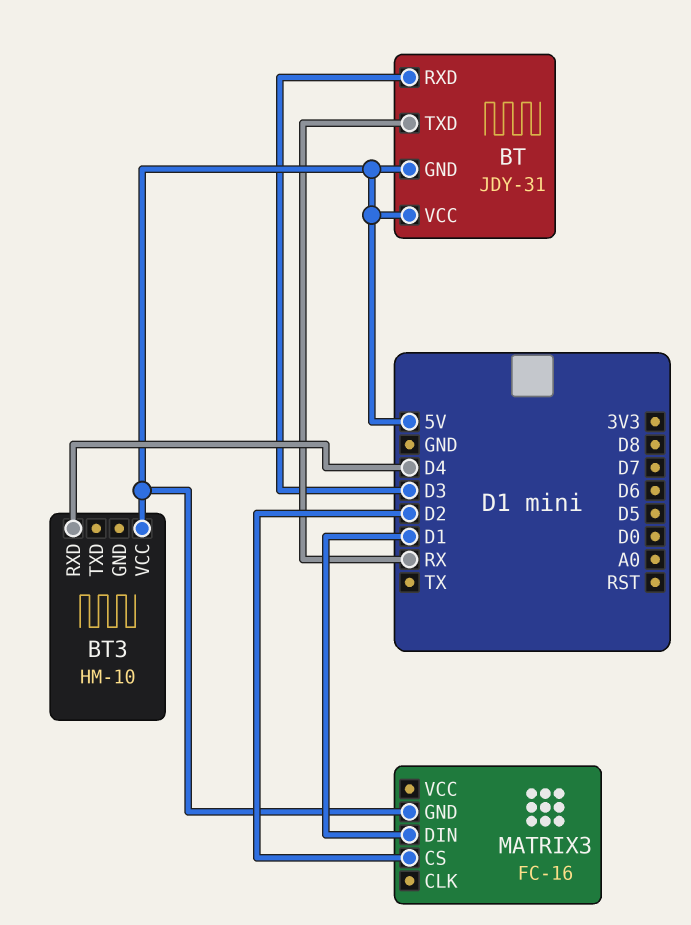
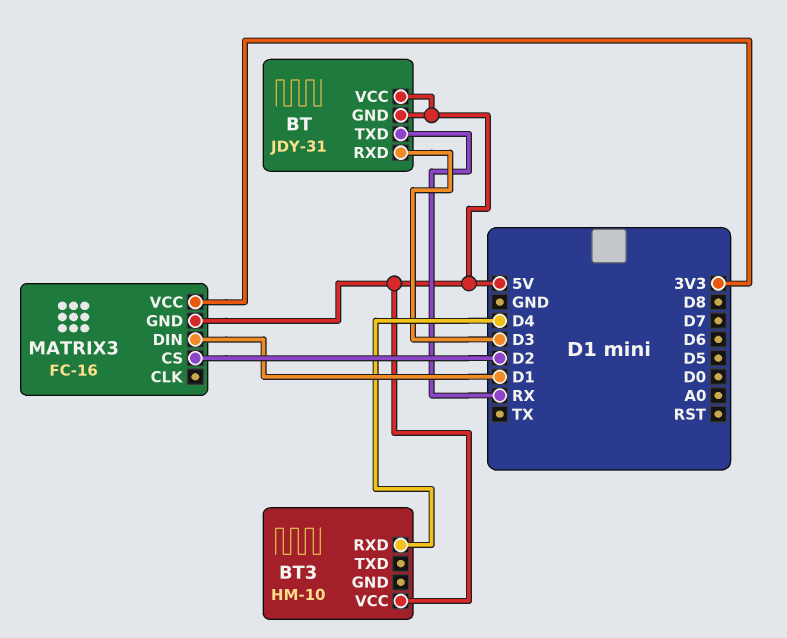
MATRIX3 pin VCC: none -> 3V3

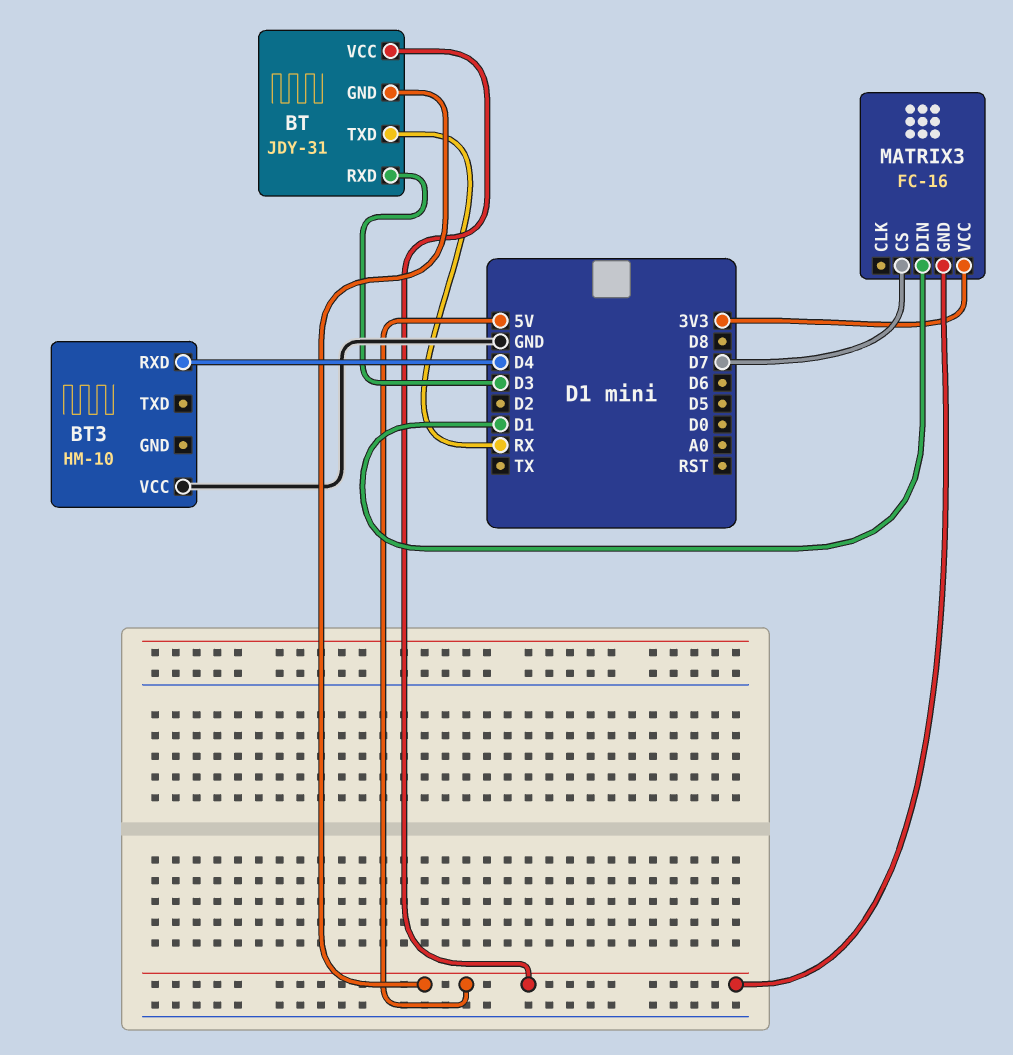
BT3 pin VCC: 5V -> GND
MATRIX3 pin CS: D2 -> D7

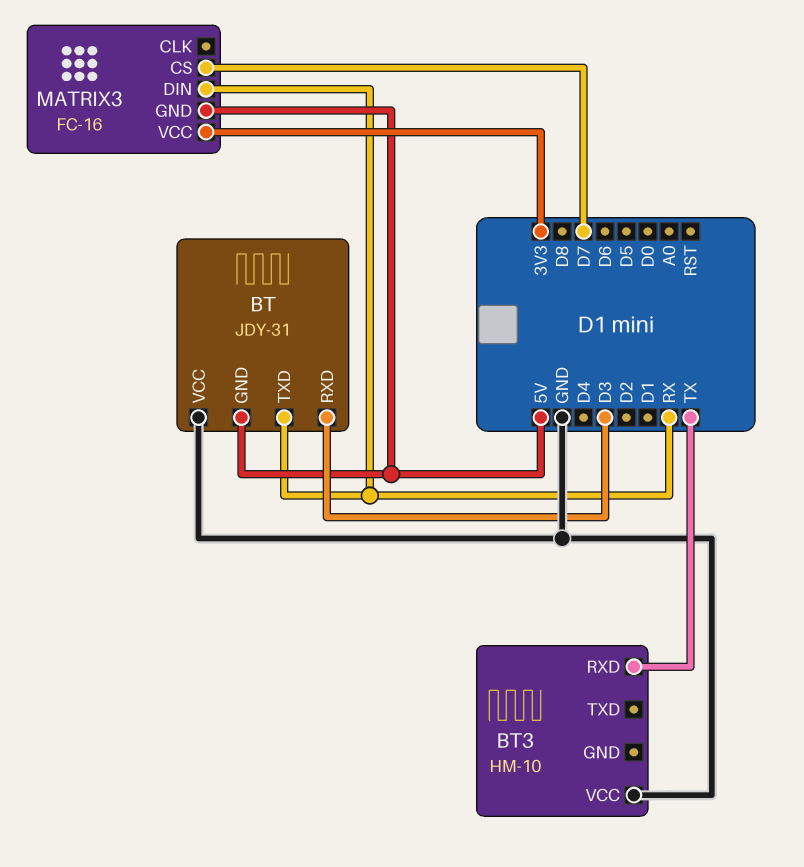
BT pin VCC: 5V -> GND
BT3 pin RXD: D4 -> TX
MATRIX3 pin DIN: D1 -> RX

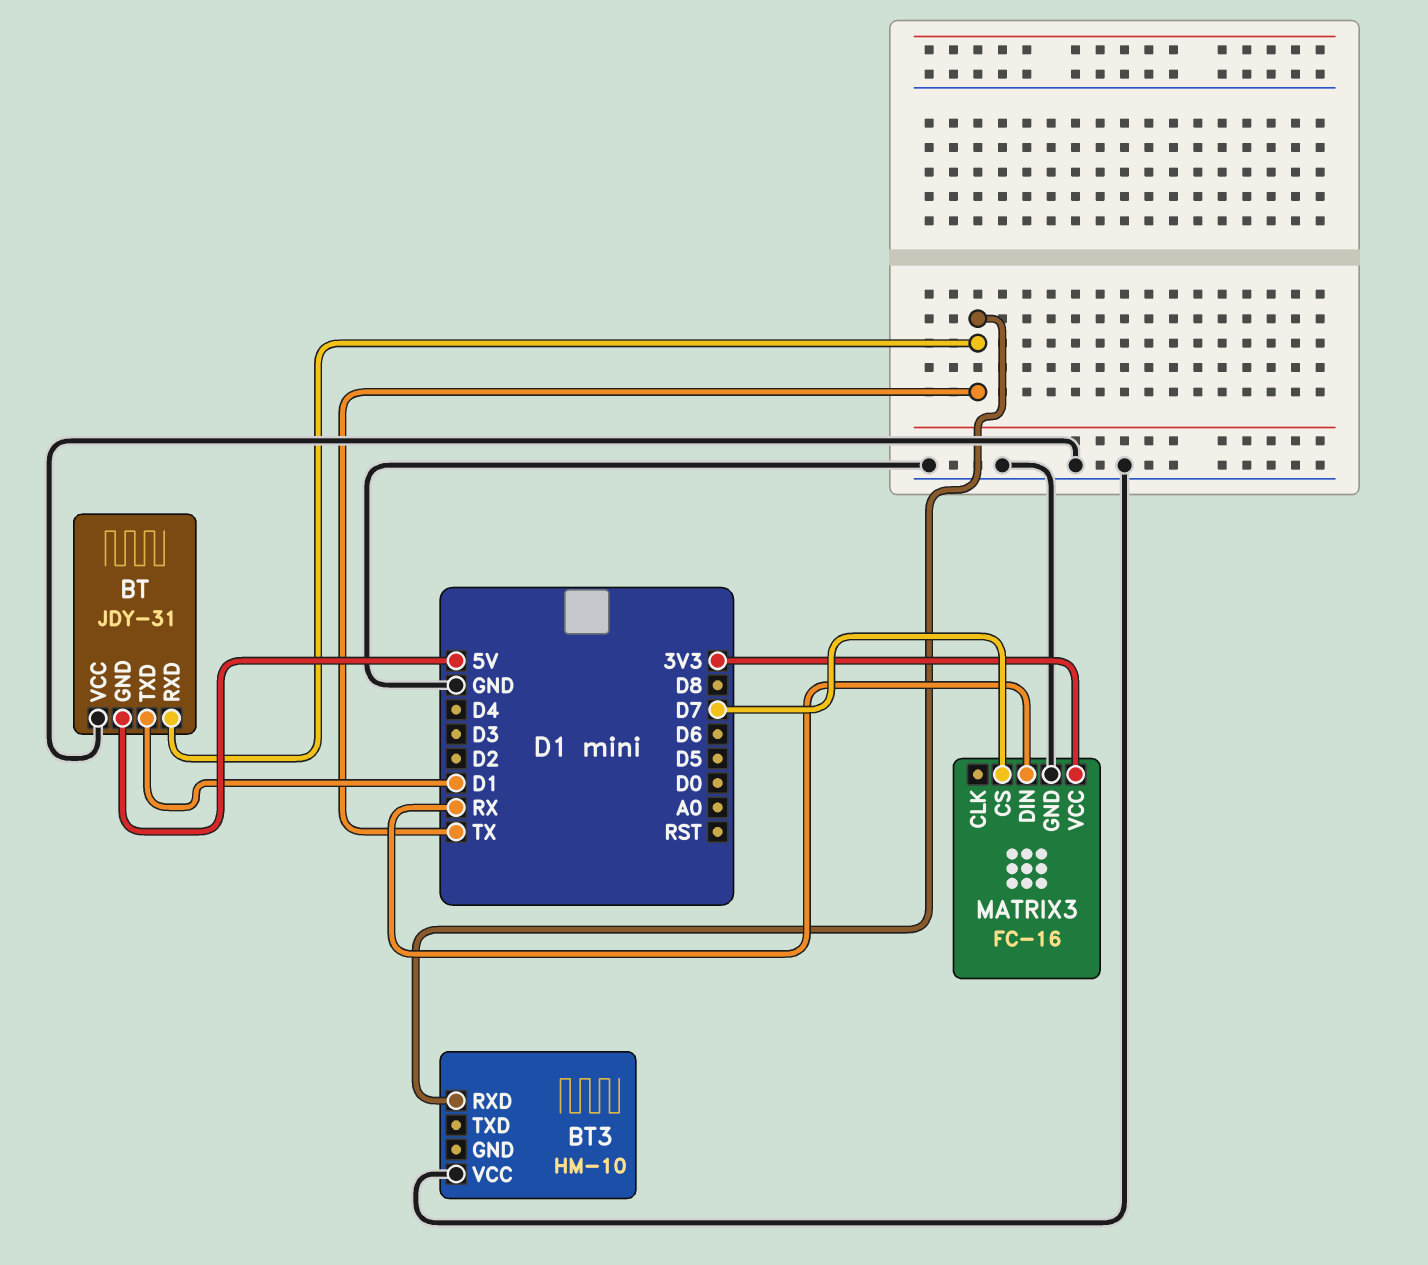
BT pin RXD: D3 -> TX
BT pin TXD: RX -> D1
MATRIX3 pin GND: 5V -> GND

